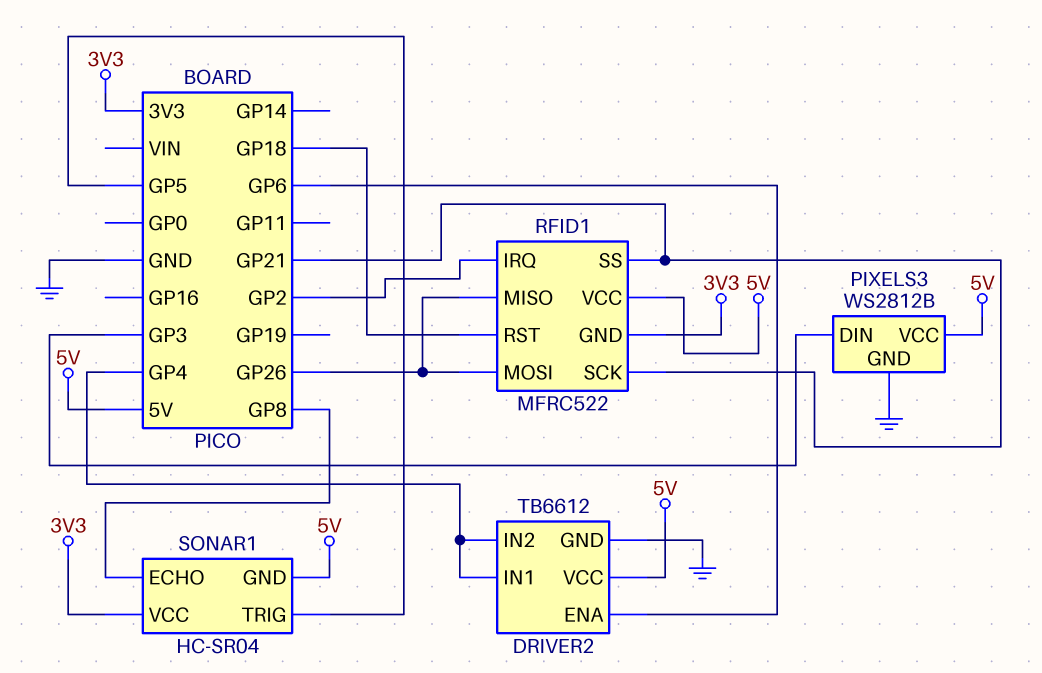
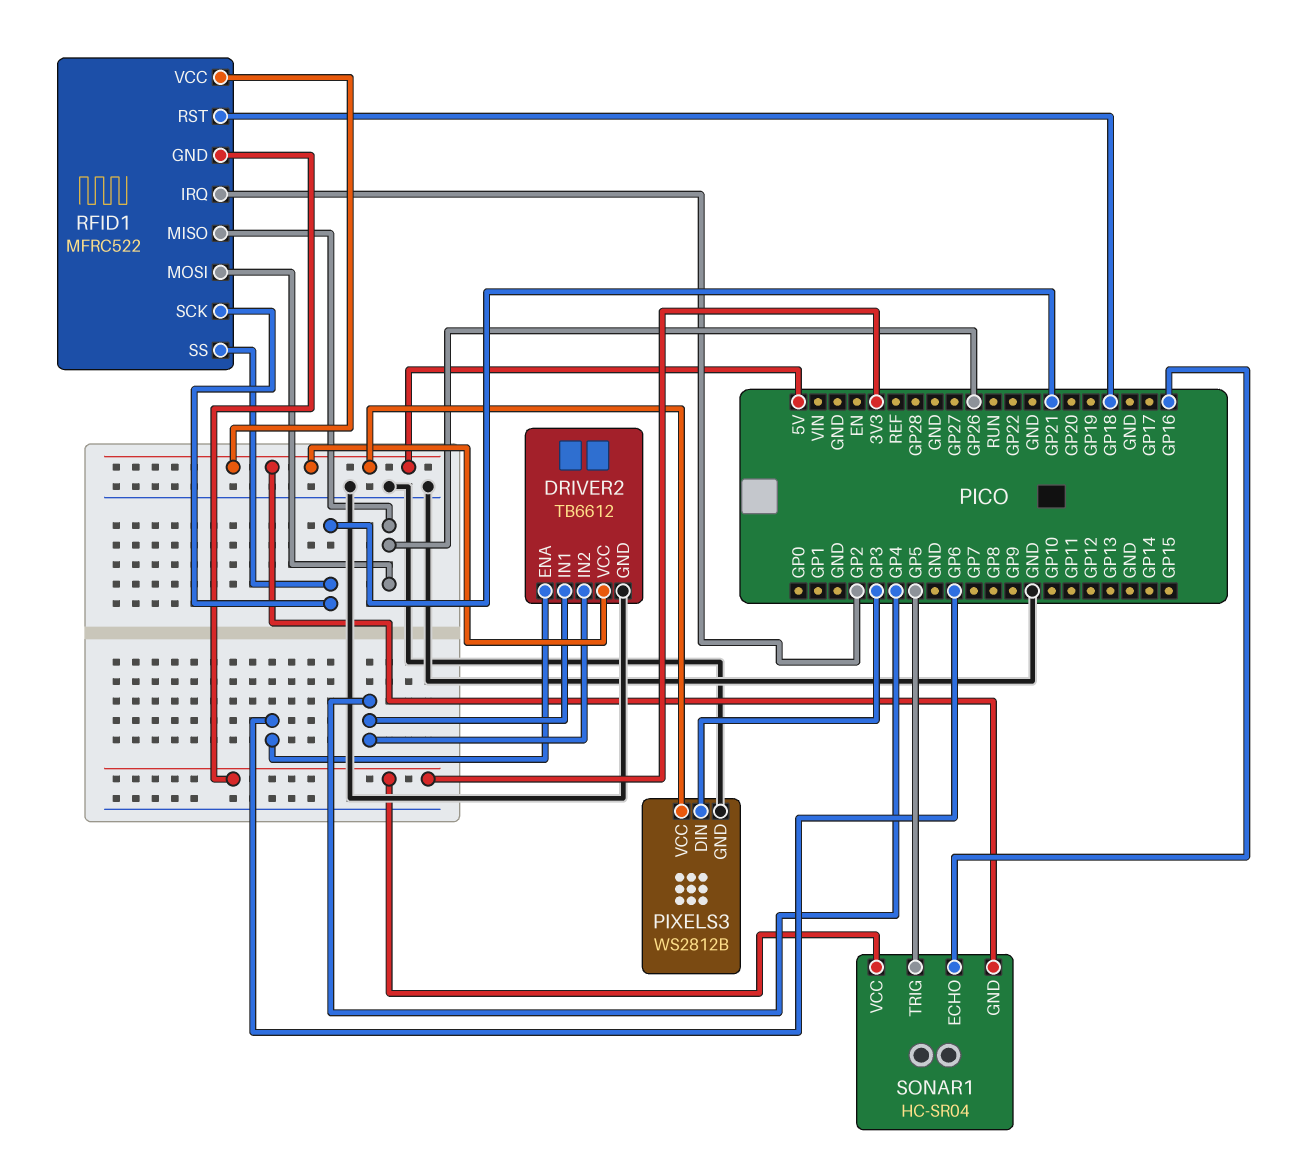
SONAR1 pin ECHO: GP8 -> GP16

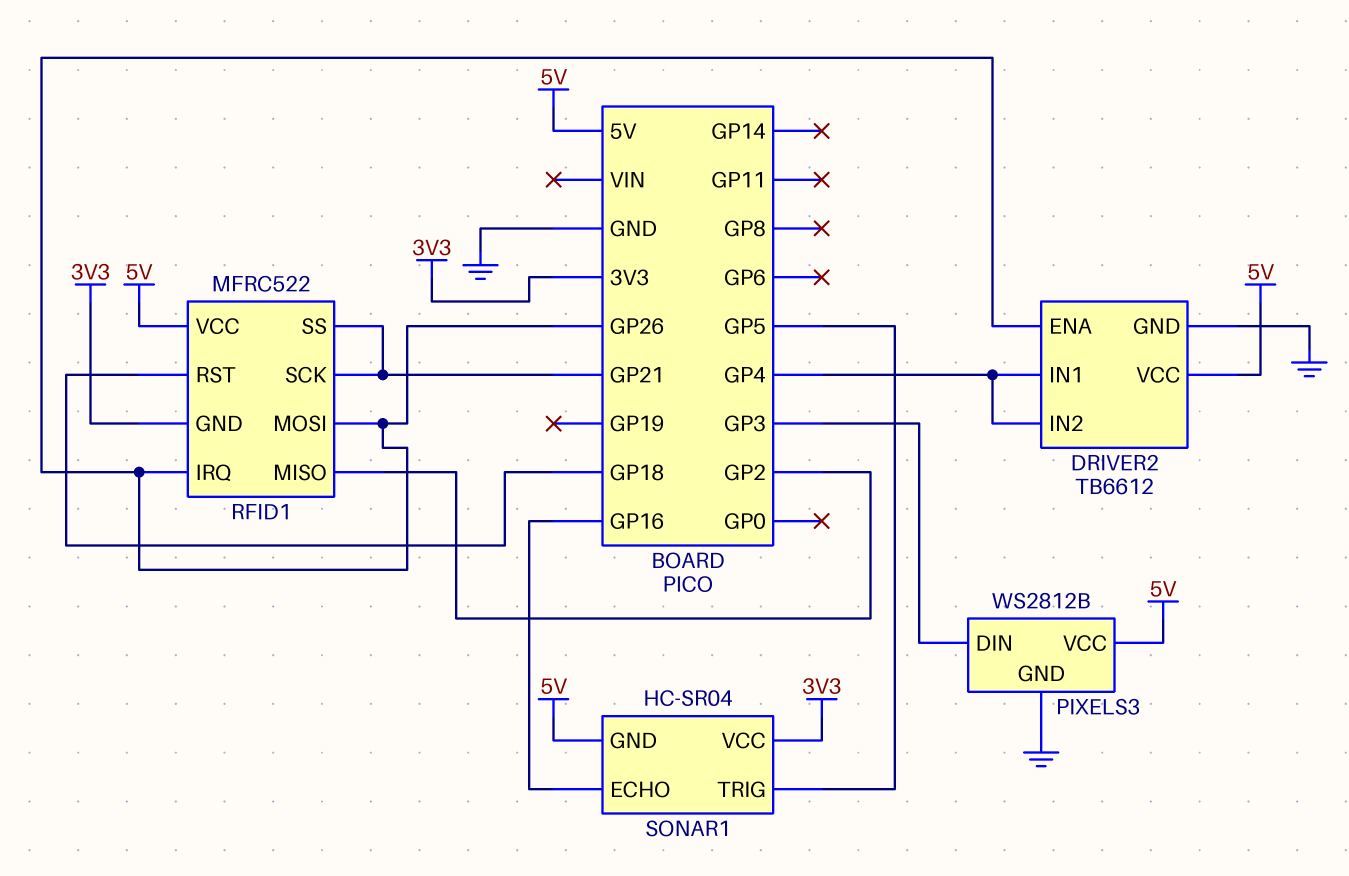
DRIVER2 pin ENA: GP6 -> GP26
RFID1 pin IRQ: GP2 -> GP26
RFID1 pin MISO: GP26 -> GP2

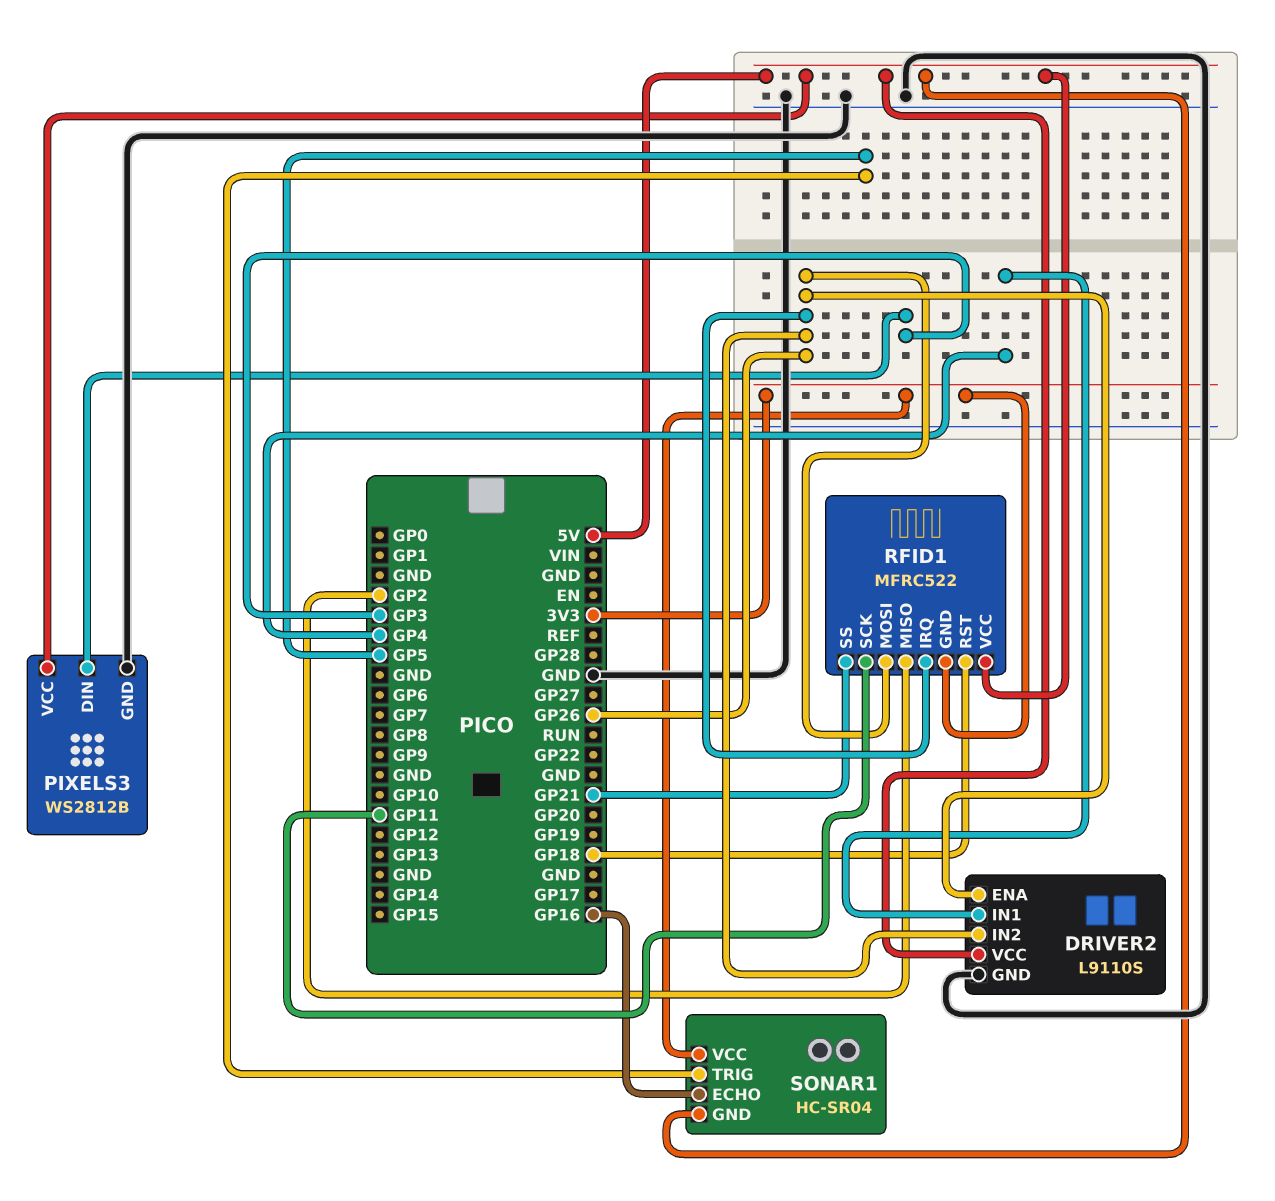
DRIVER2: TB6612 -> L9110S
DRIVER2 pin IN2: GP4 -> GP26
RFID1 pin SCK: GP21 -> GP11

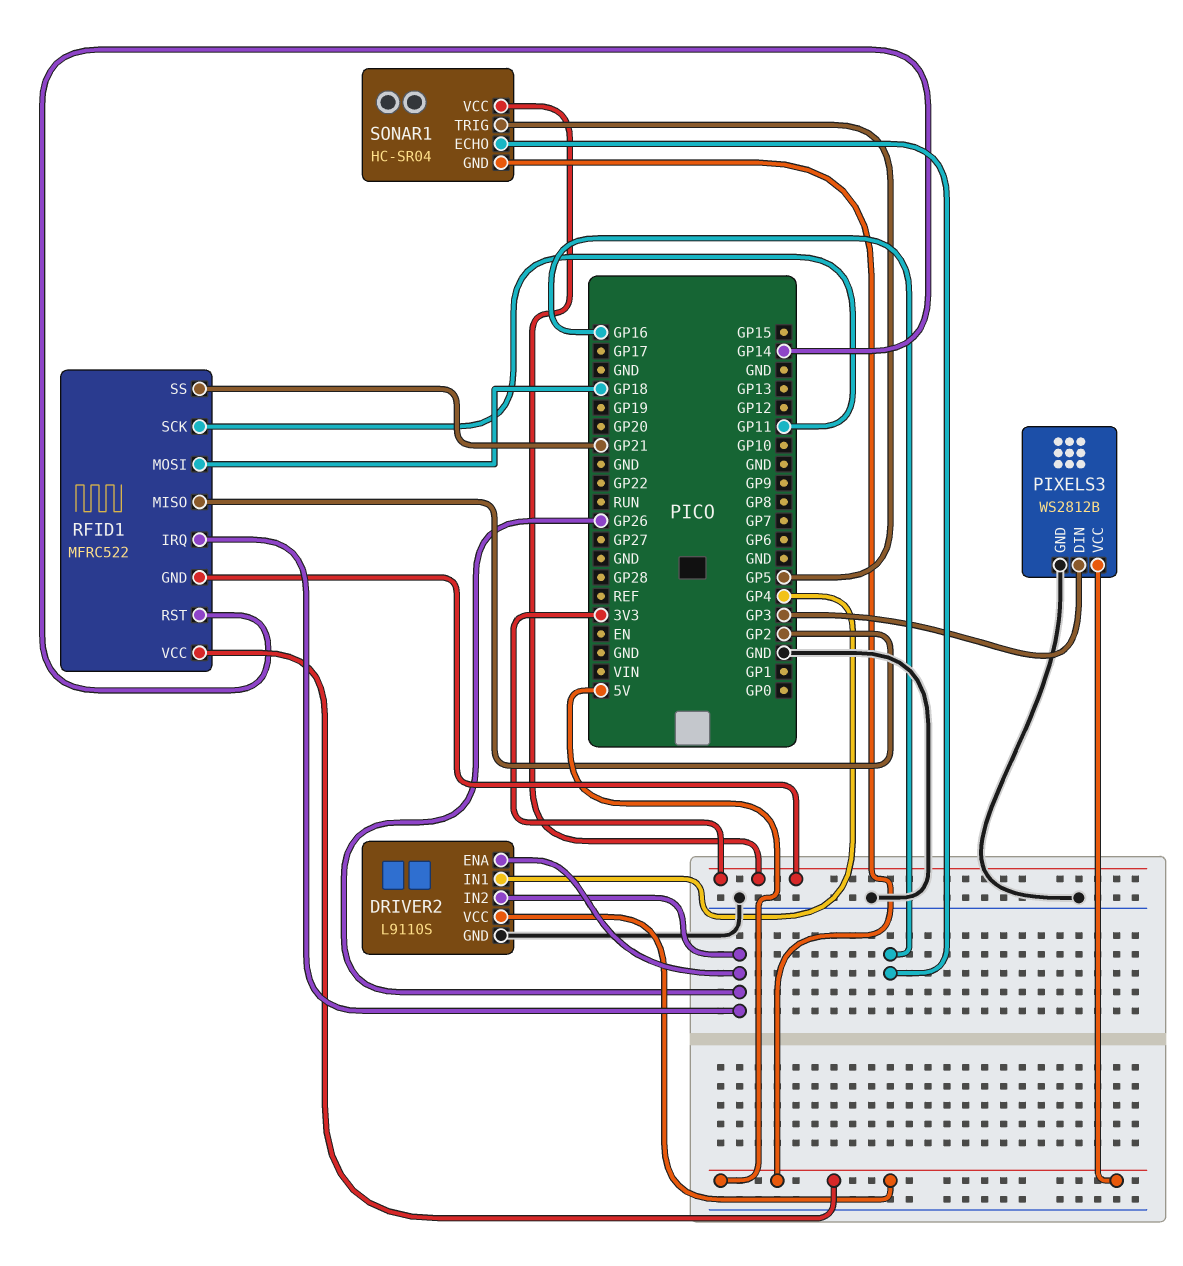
RFID1 pin MOSI: GP26 -> GP18
RFID1 pin RST: GP18 -> GP14

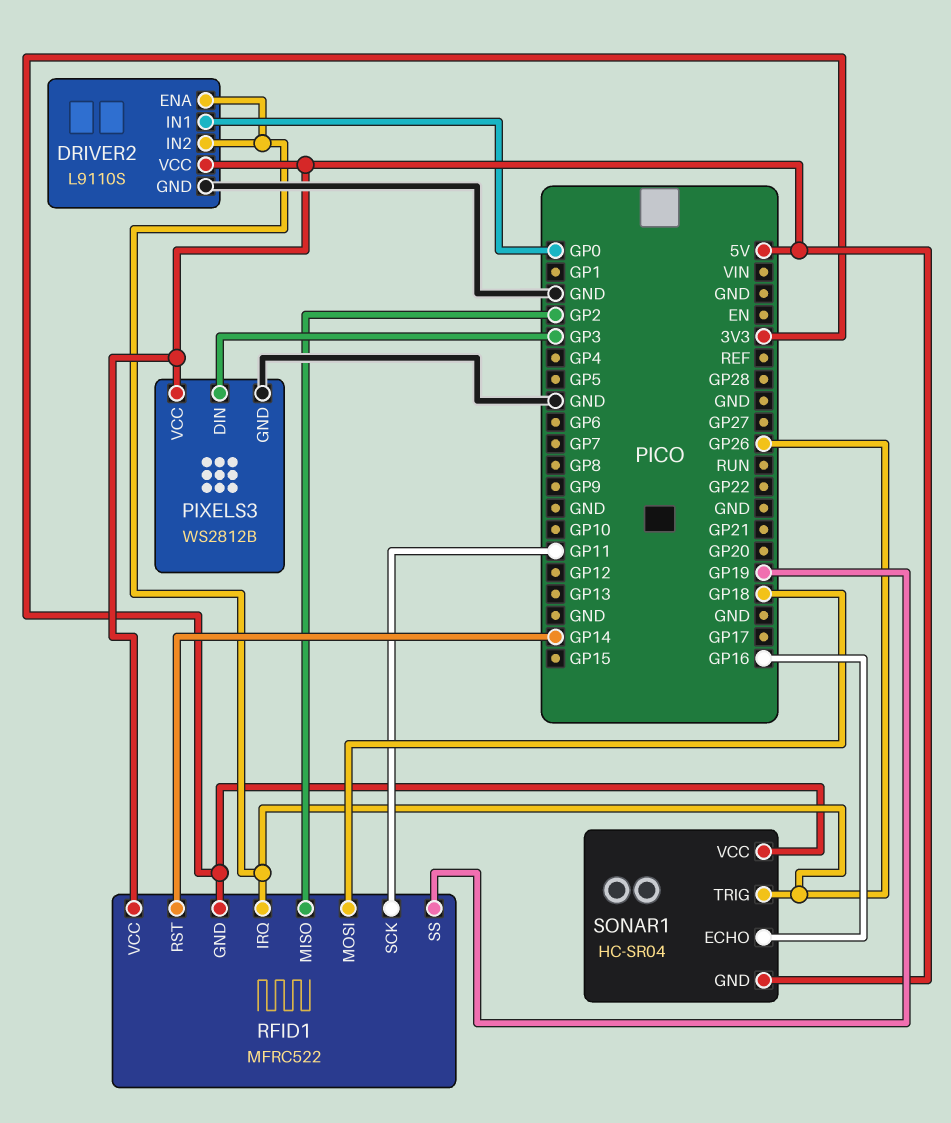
DRIVER2 pin IN1: GP4 -> GP0
RFID1 pin SS: GP21 -> GP19
SONAR1 pin TRIG: GP5 -> GP26

